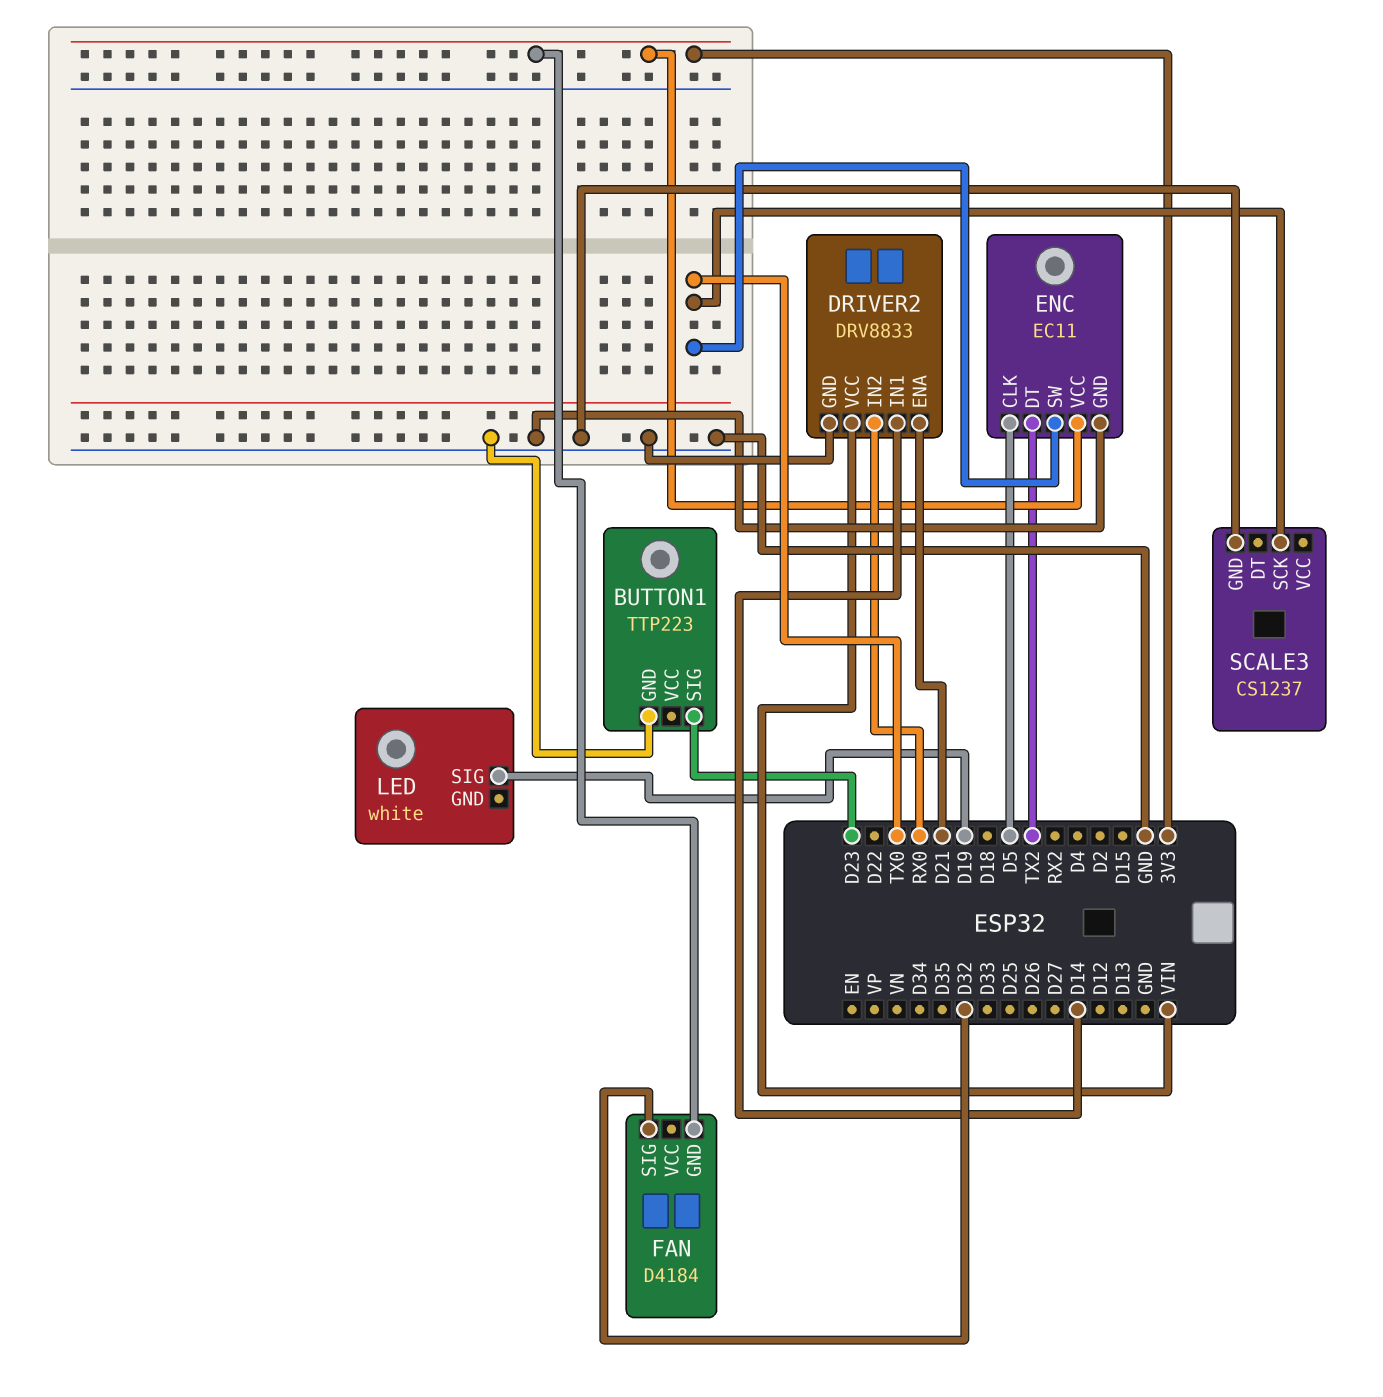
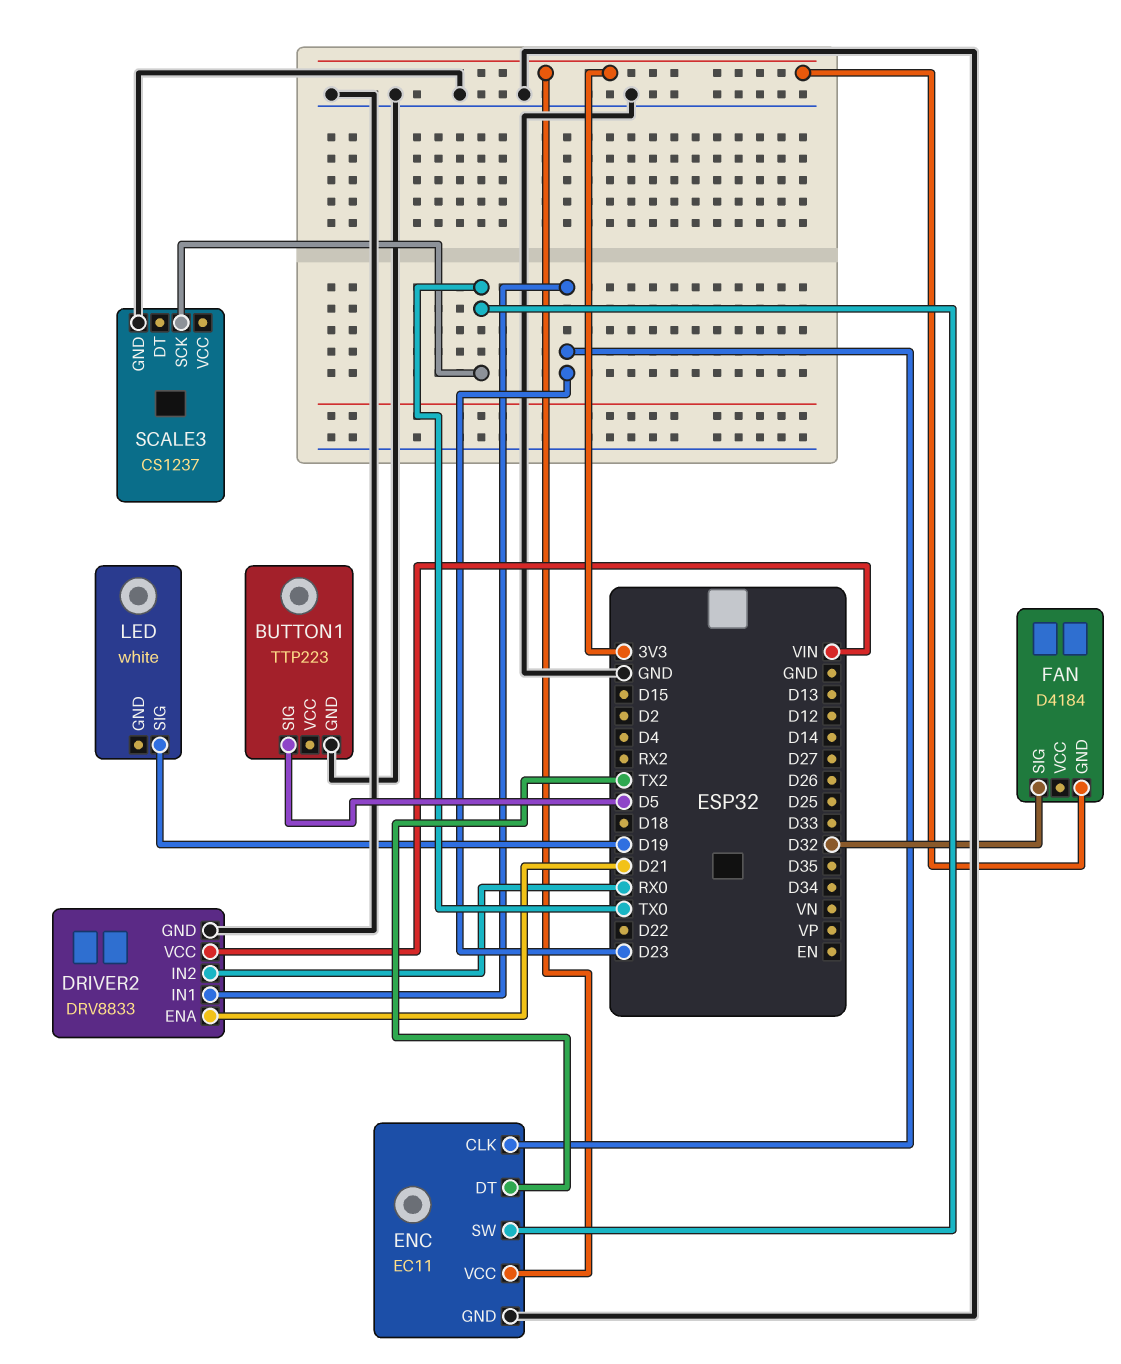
BUTTON1 pin SIG: D23 -> D5
DRIVER2 pin IN1: D14 -> D23
ENC pin CLK: D5 -> D23

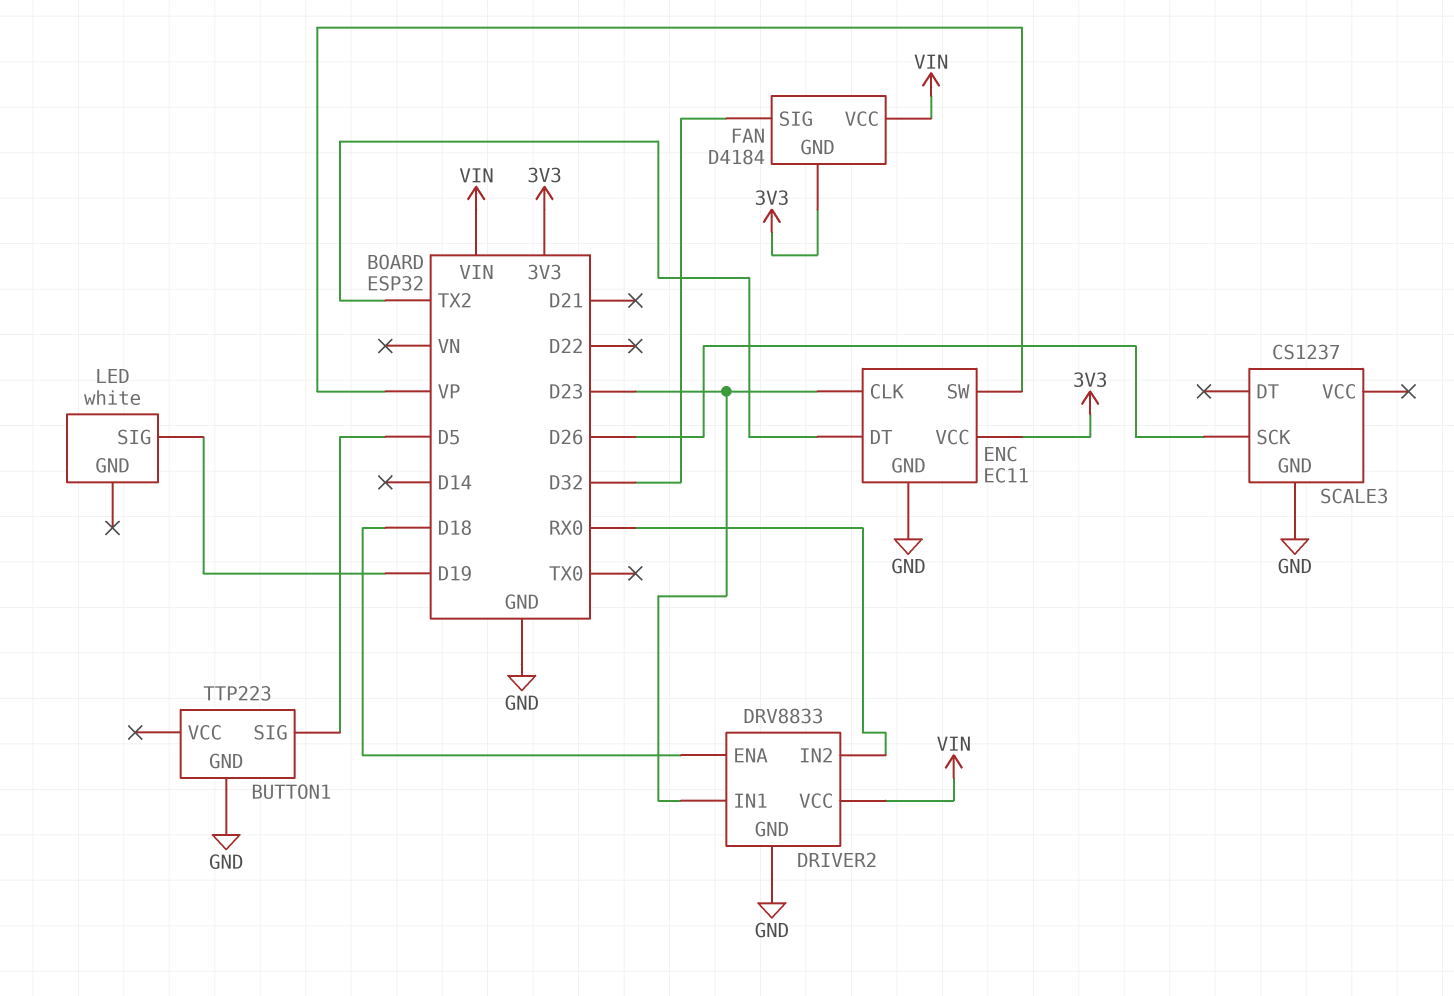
DRIVER2 pin ENA: D21 -> D18
ENC pin SW: TX0 -> VP
FAN pin VCC: none -> VIN
SCALE3 pin SCK: TX0 -> D26

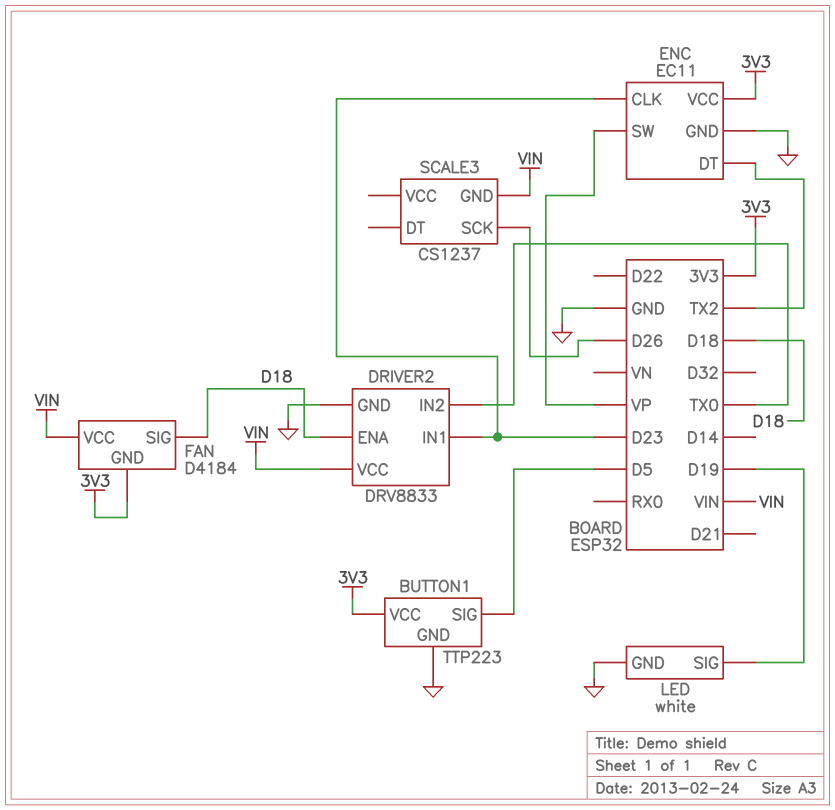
BUTTON1 pin VCC: none -> 3V3
DRIVER2 pin IN2: RX0 -> TX0
FAN pin SIG: D32 -> D18
LED pin GND: none -> GND
SCALE3 pin GND: GND -> VIN

